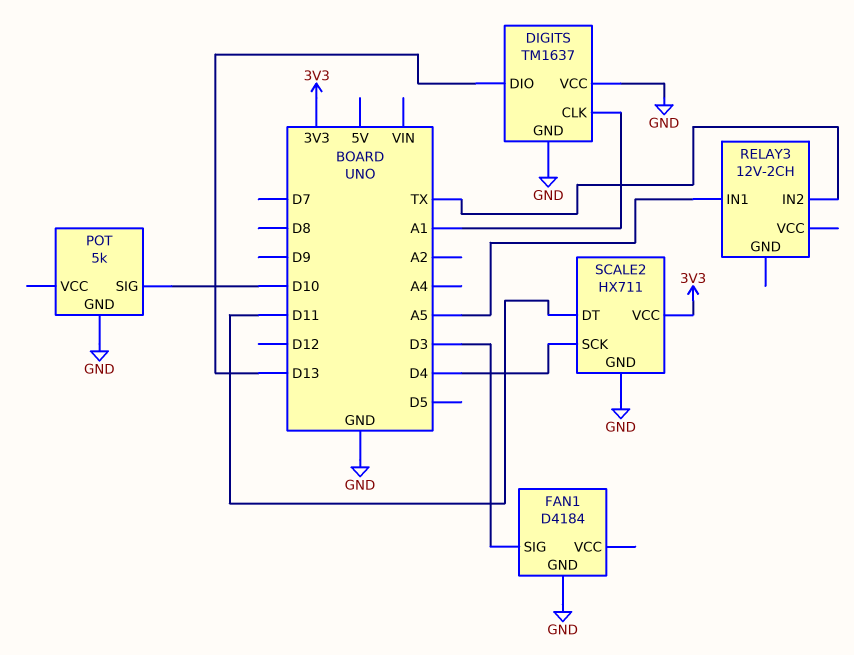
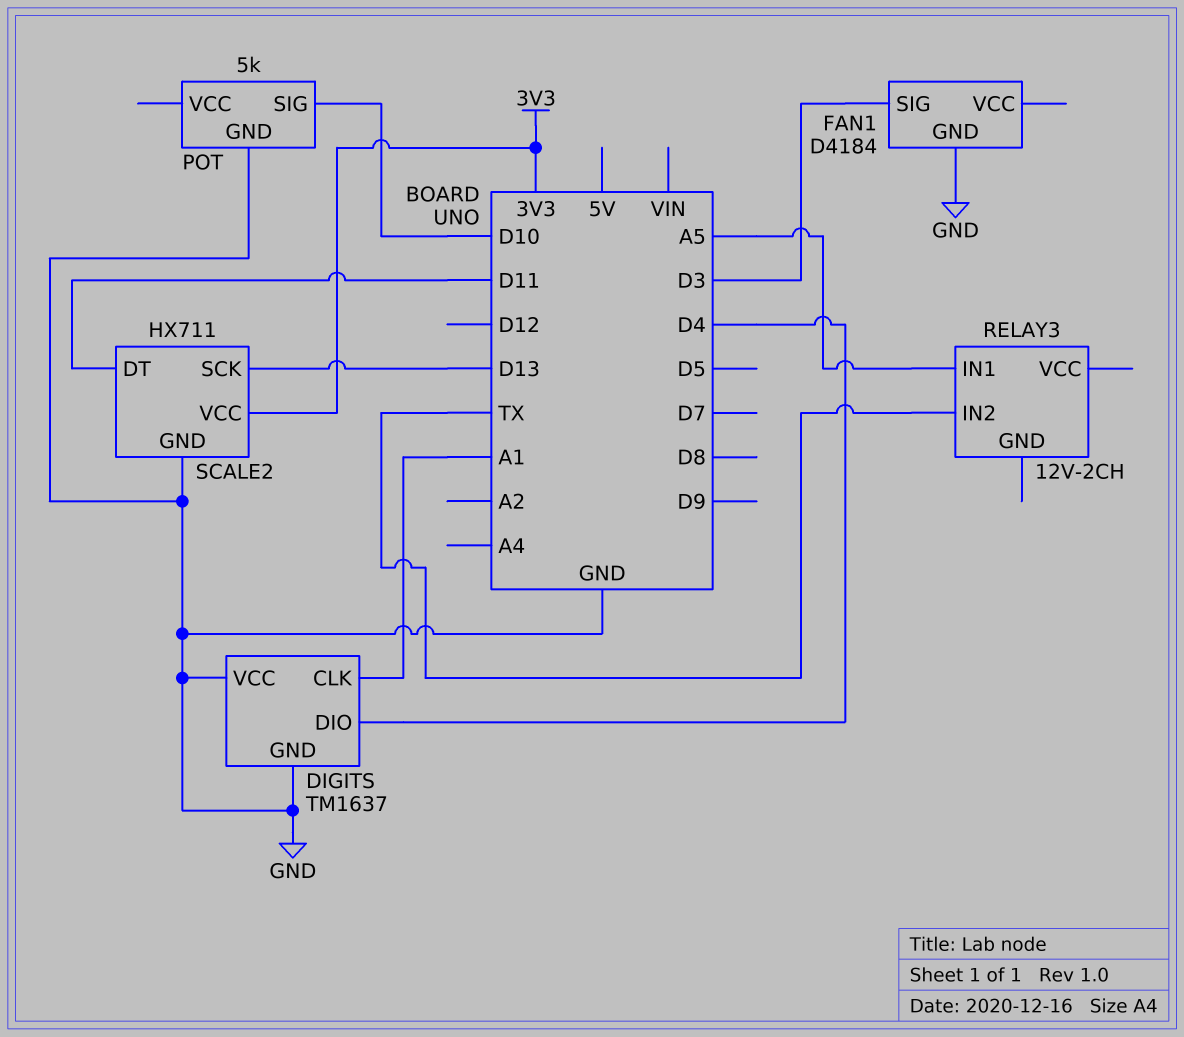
DIGITS pin DIO: D13 -> D4
SCALE2 pin SCK: D4 -> D13

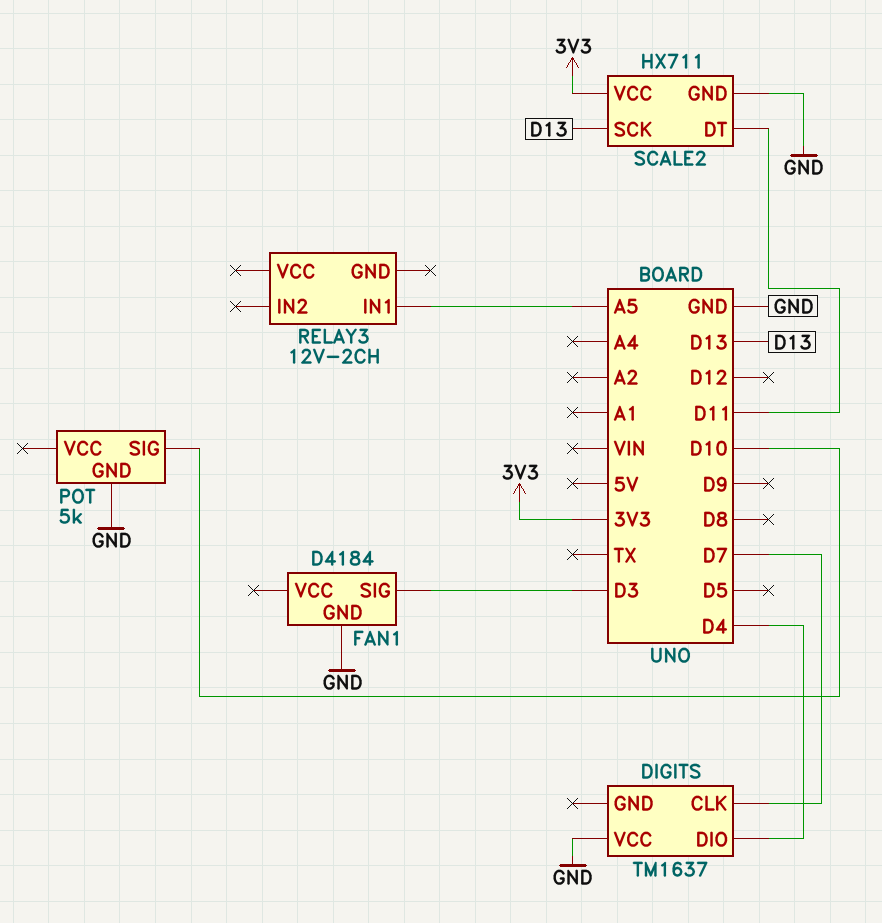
DIGITS pin CLK: A1 -> D7
DIGITS pin GND: GND -> none
RELAY3 pin IN2: TX -> none

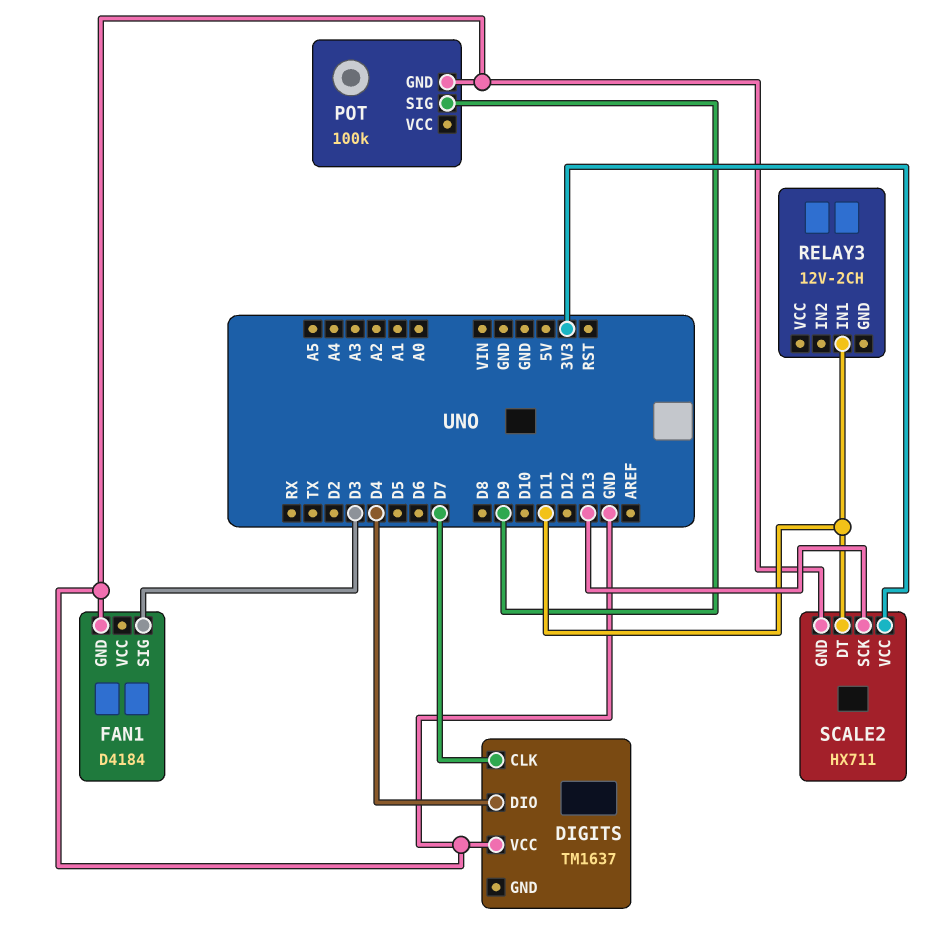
POT: 5k -> 100k
POT pin SIG: D10 -> D9
RELAY3 pin IN1: A5 -> D11

